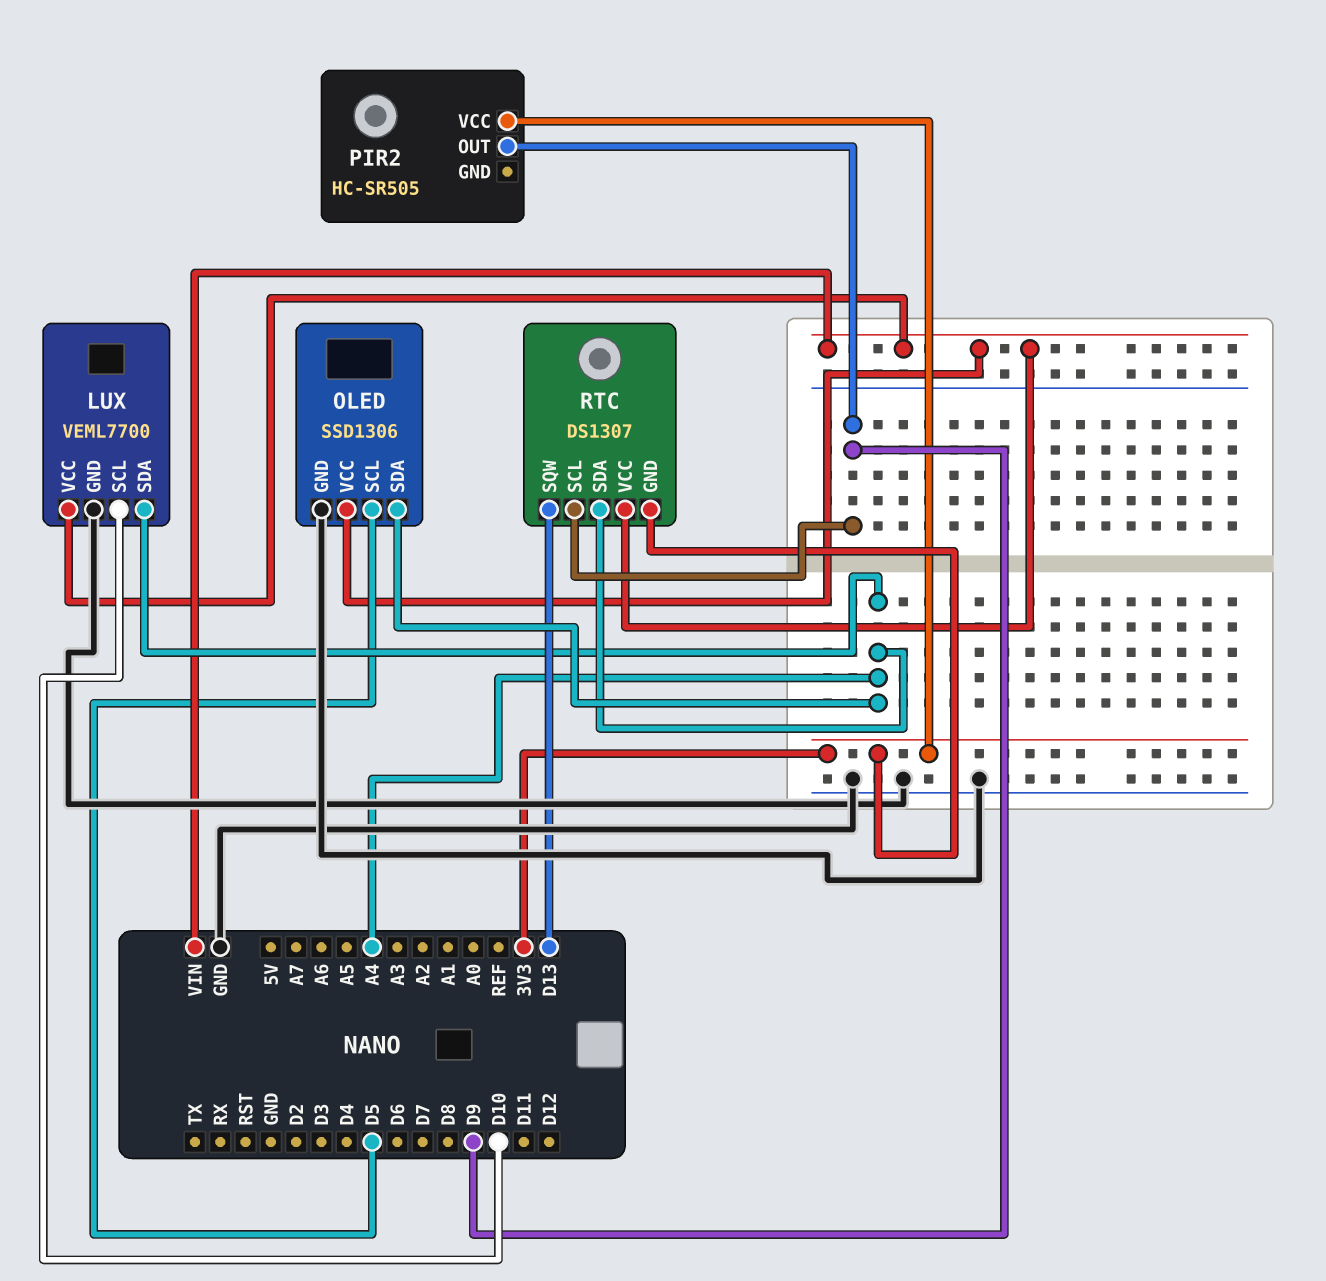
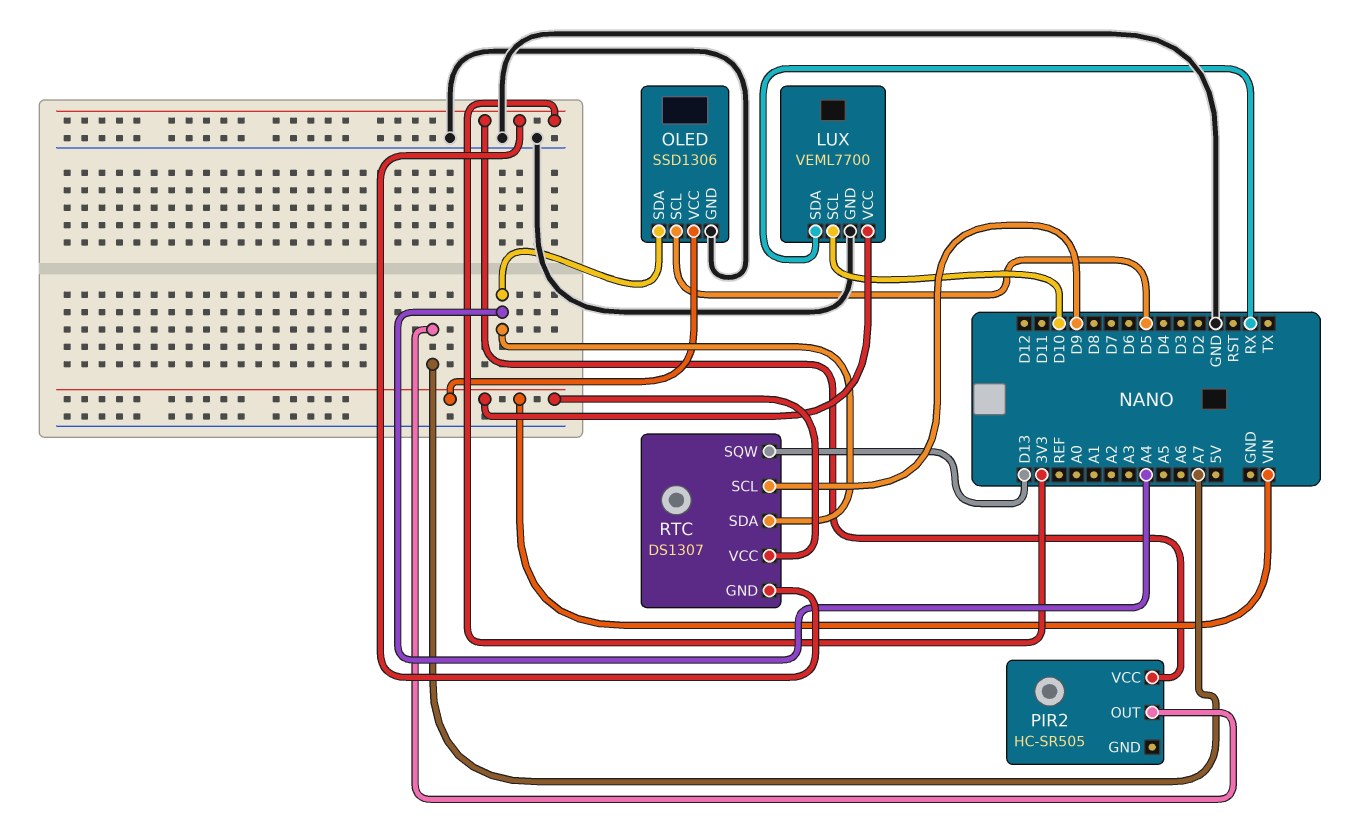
LUX pin SDA: A4 -> RX
PIR2 pin OUT: D9 -> A7

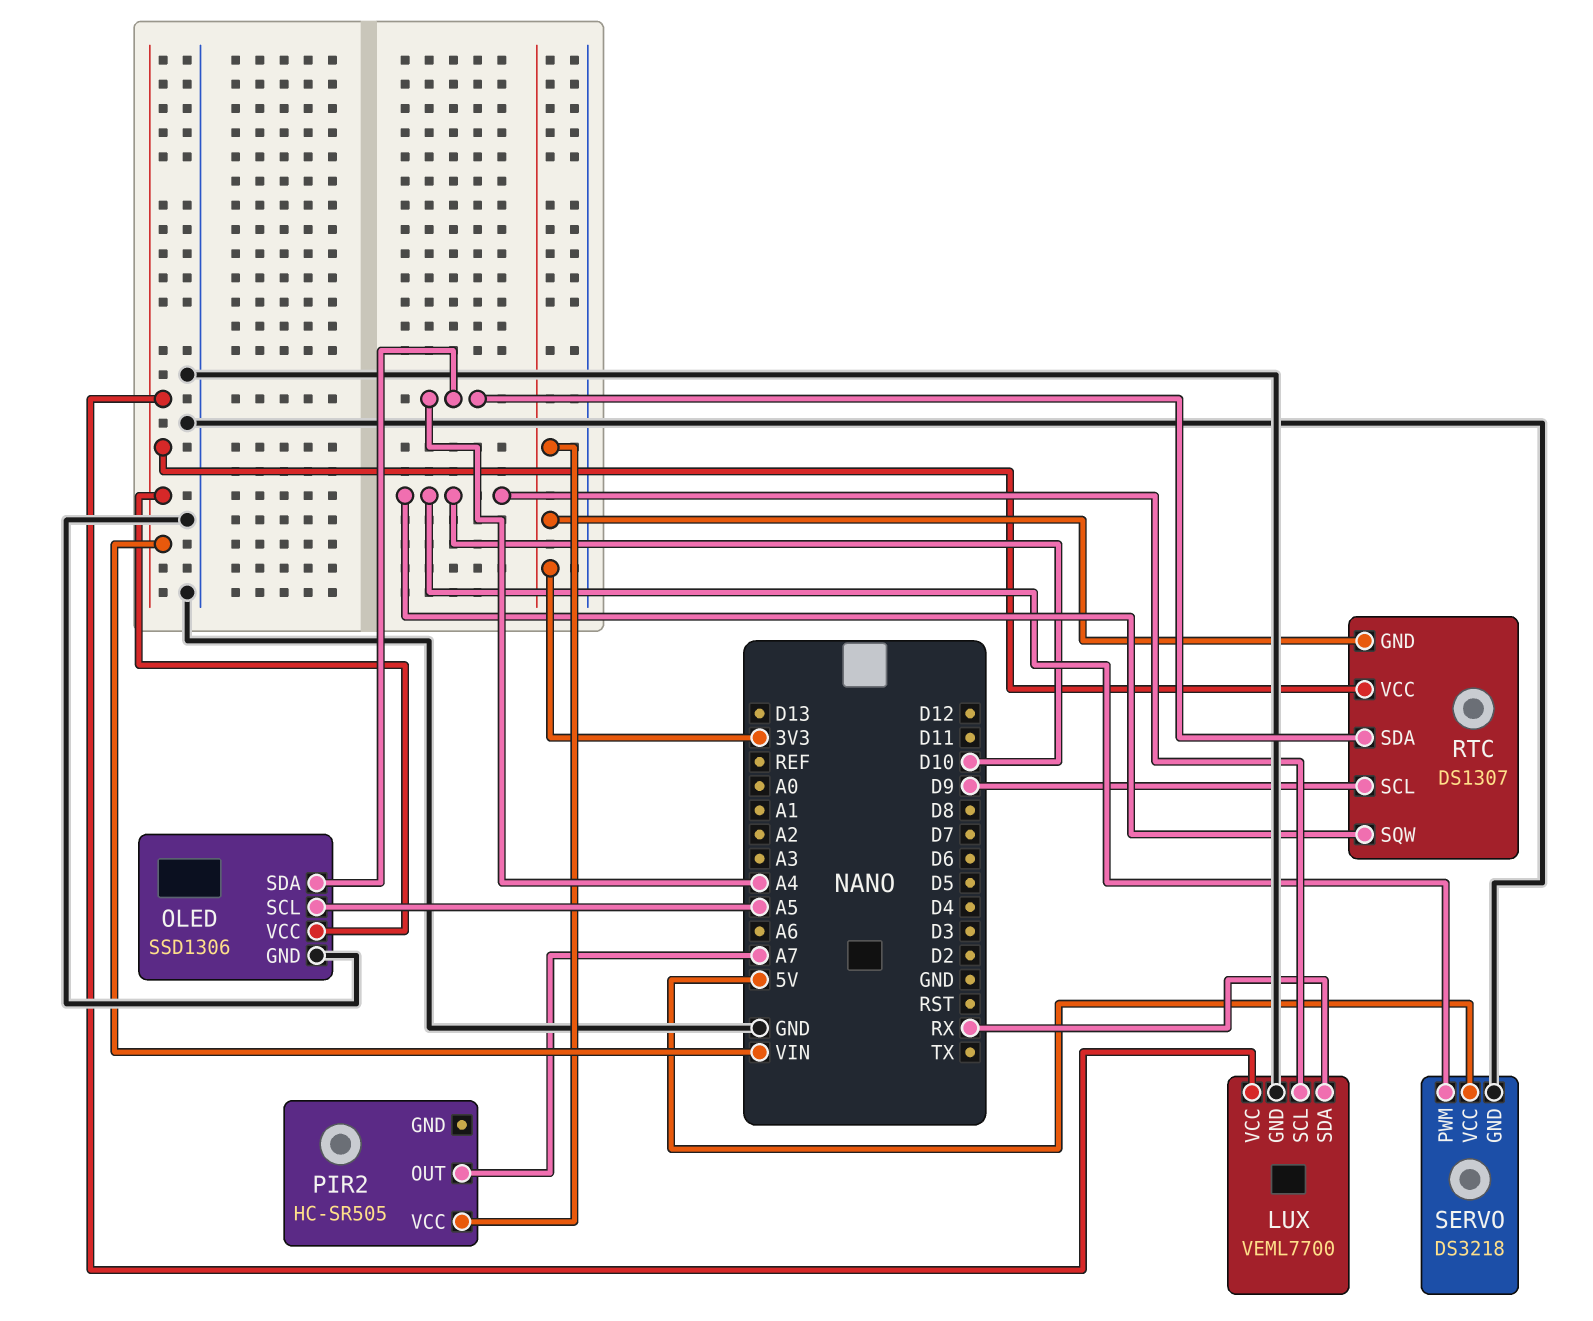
OLED pin SCL: D5 -> A5
RTC pin SQW: D13 -> D10
SERVO: none -> DS3218
SERVO pin GND: none -> GND
SERVO pin PWM: none -> D10
SERVO pin VCC: none -> 5V

